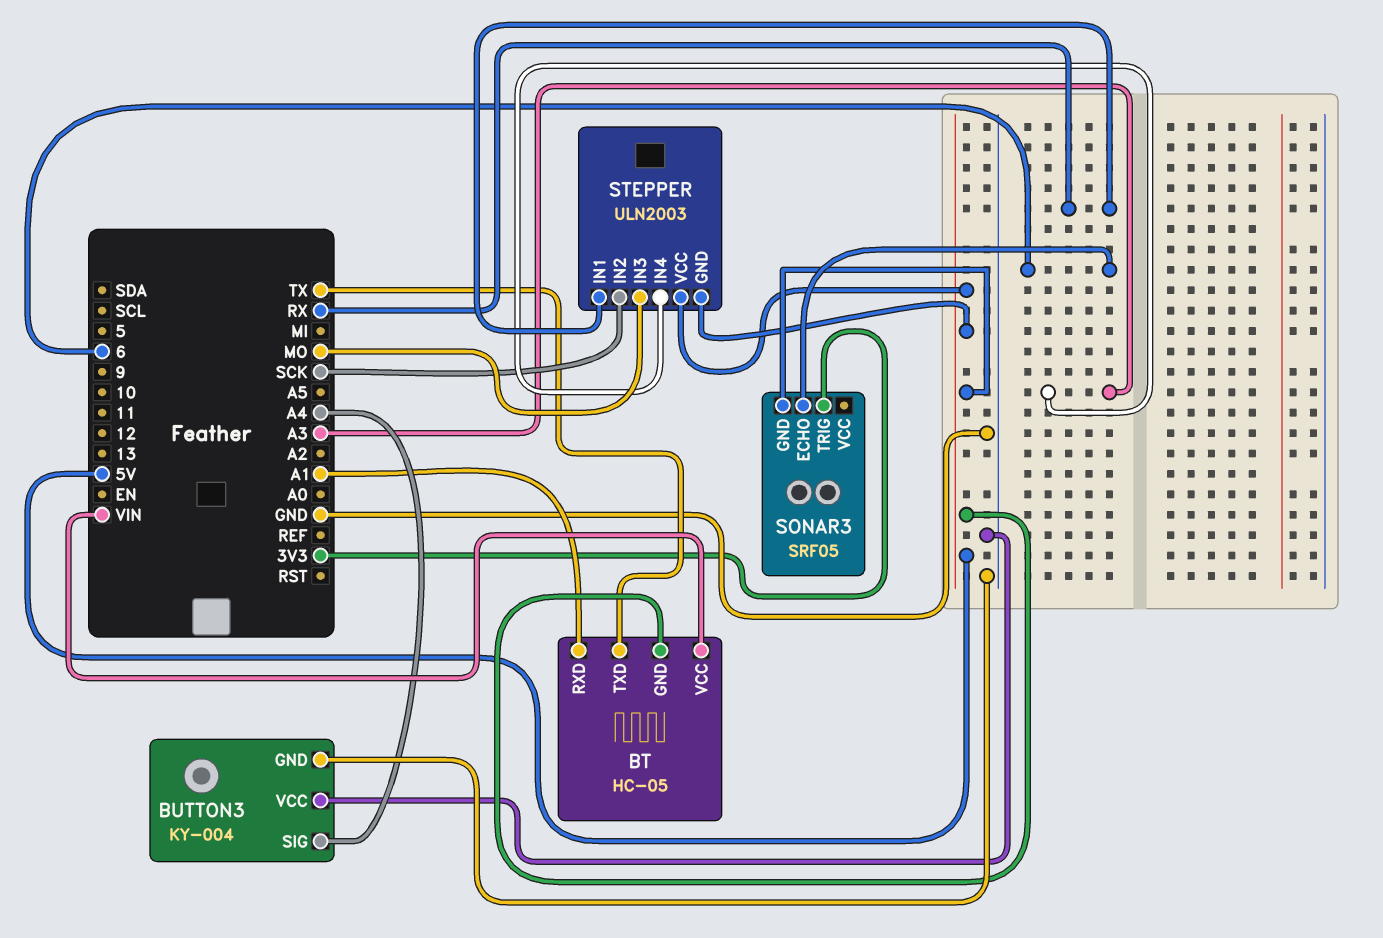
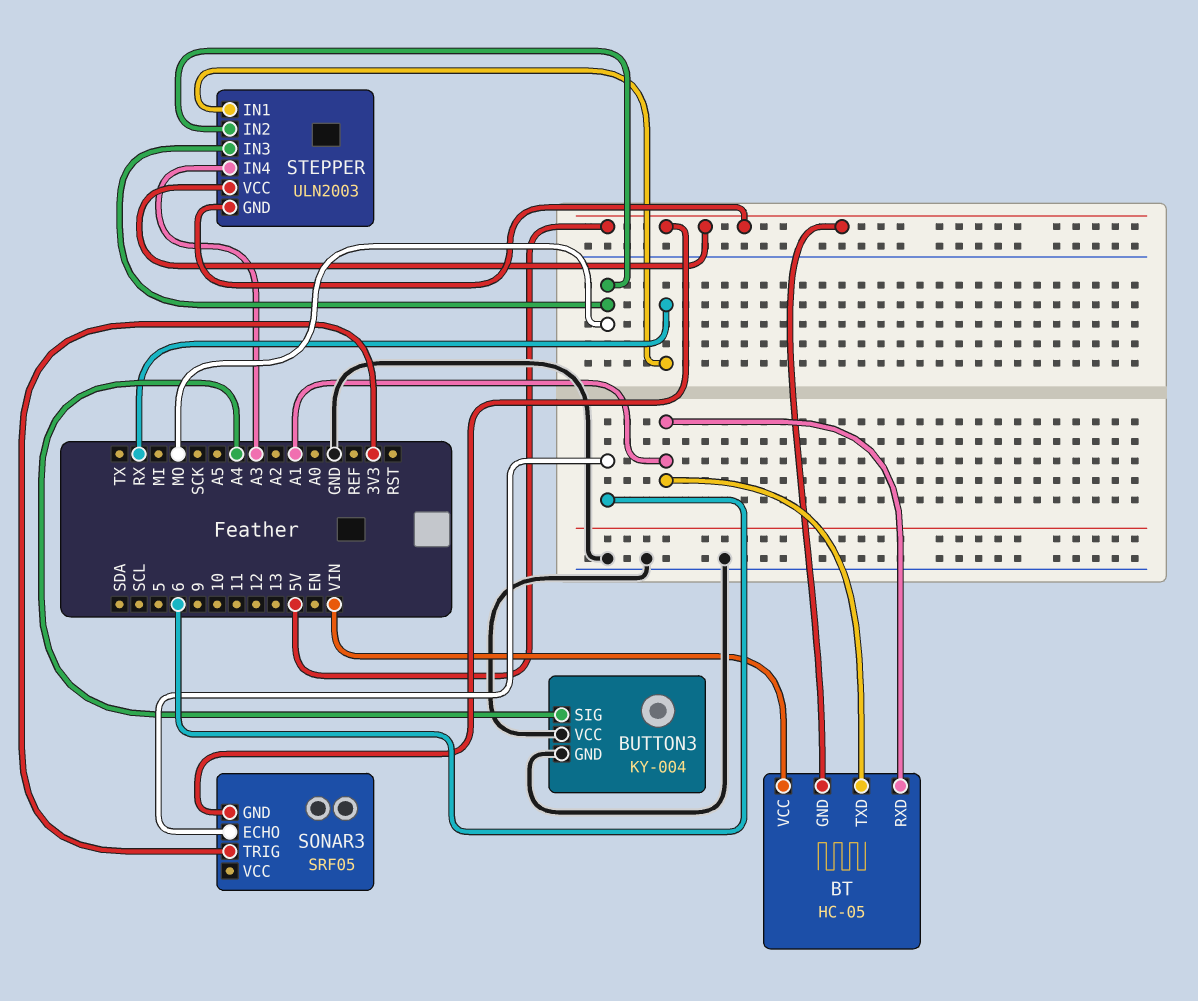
BT pin TXD: TX -> A1
STEPPER pin IN2: SCK -> MO

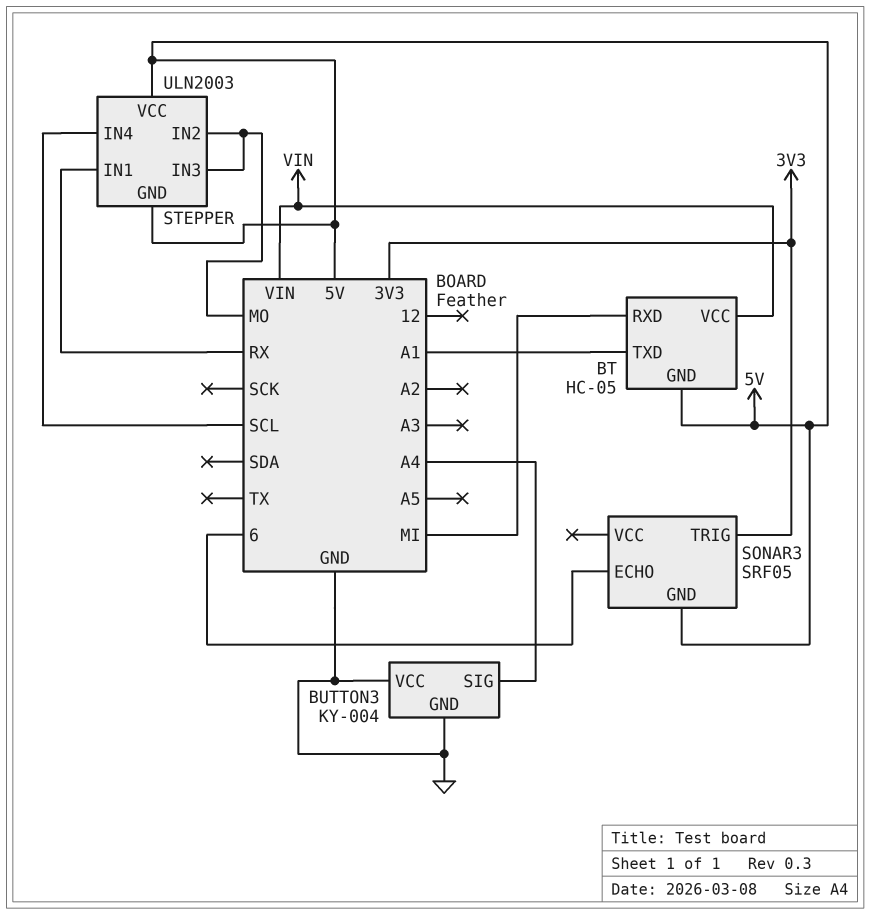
BT pin RXD: A1 -> MI
STEPPER pin IN4: A3 -> SCL

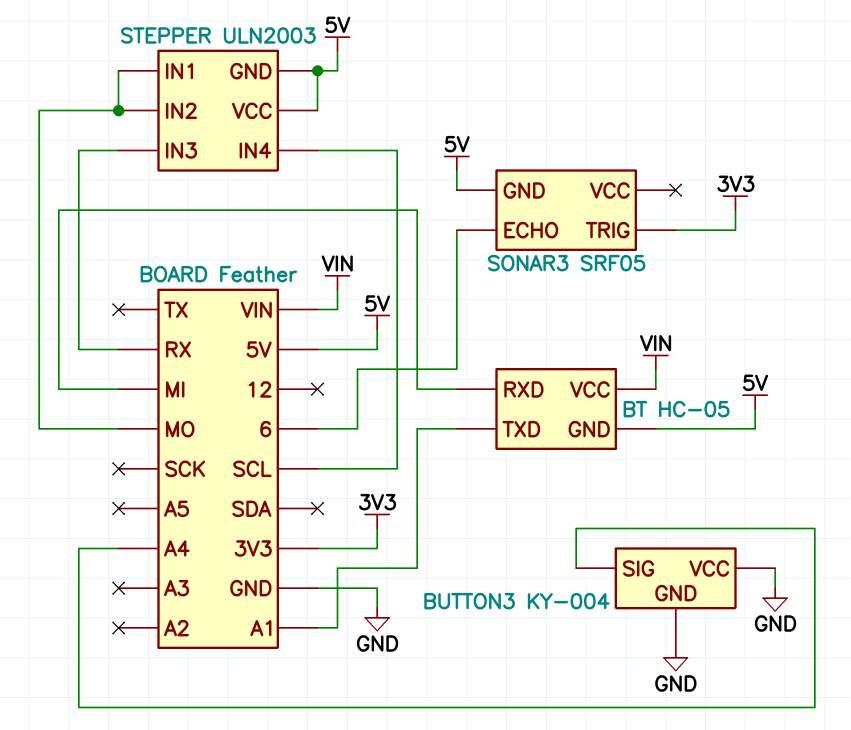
STEPPER pin IN1: RX -> MO
STEPPER pin IN3: MO -> RX

